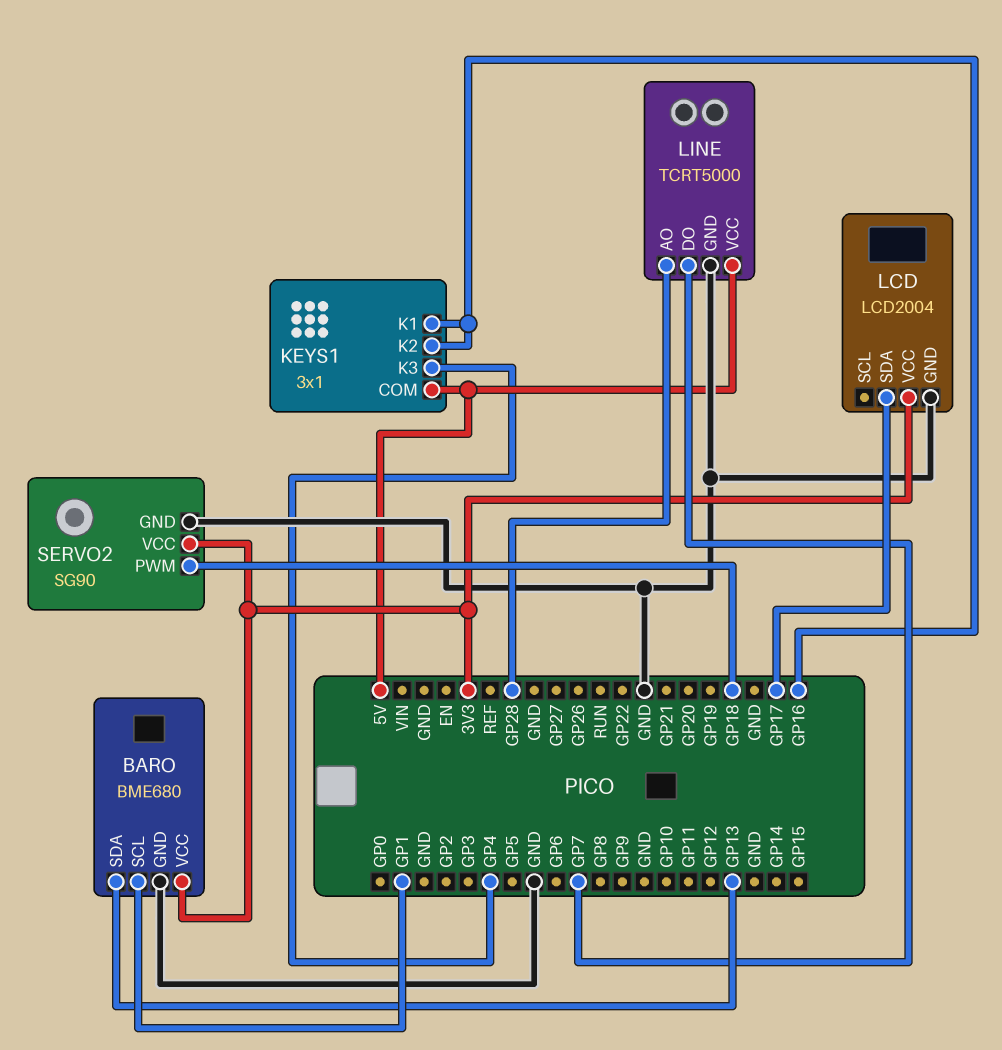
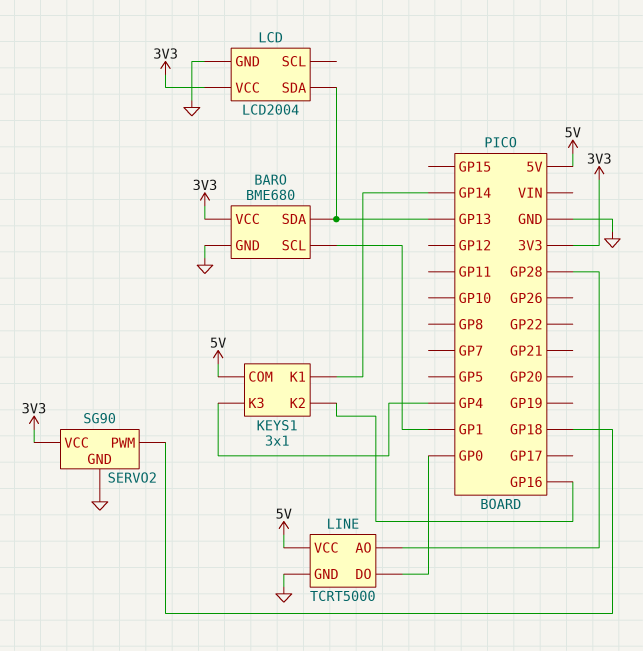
KEYS1 pin K1: GP16 -> GP14
LCD pin SDA: GP17 -> GP13
LINE pin DO: GP7 -> GP0

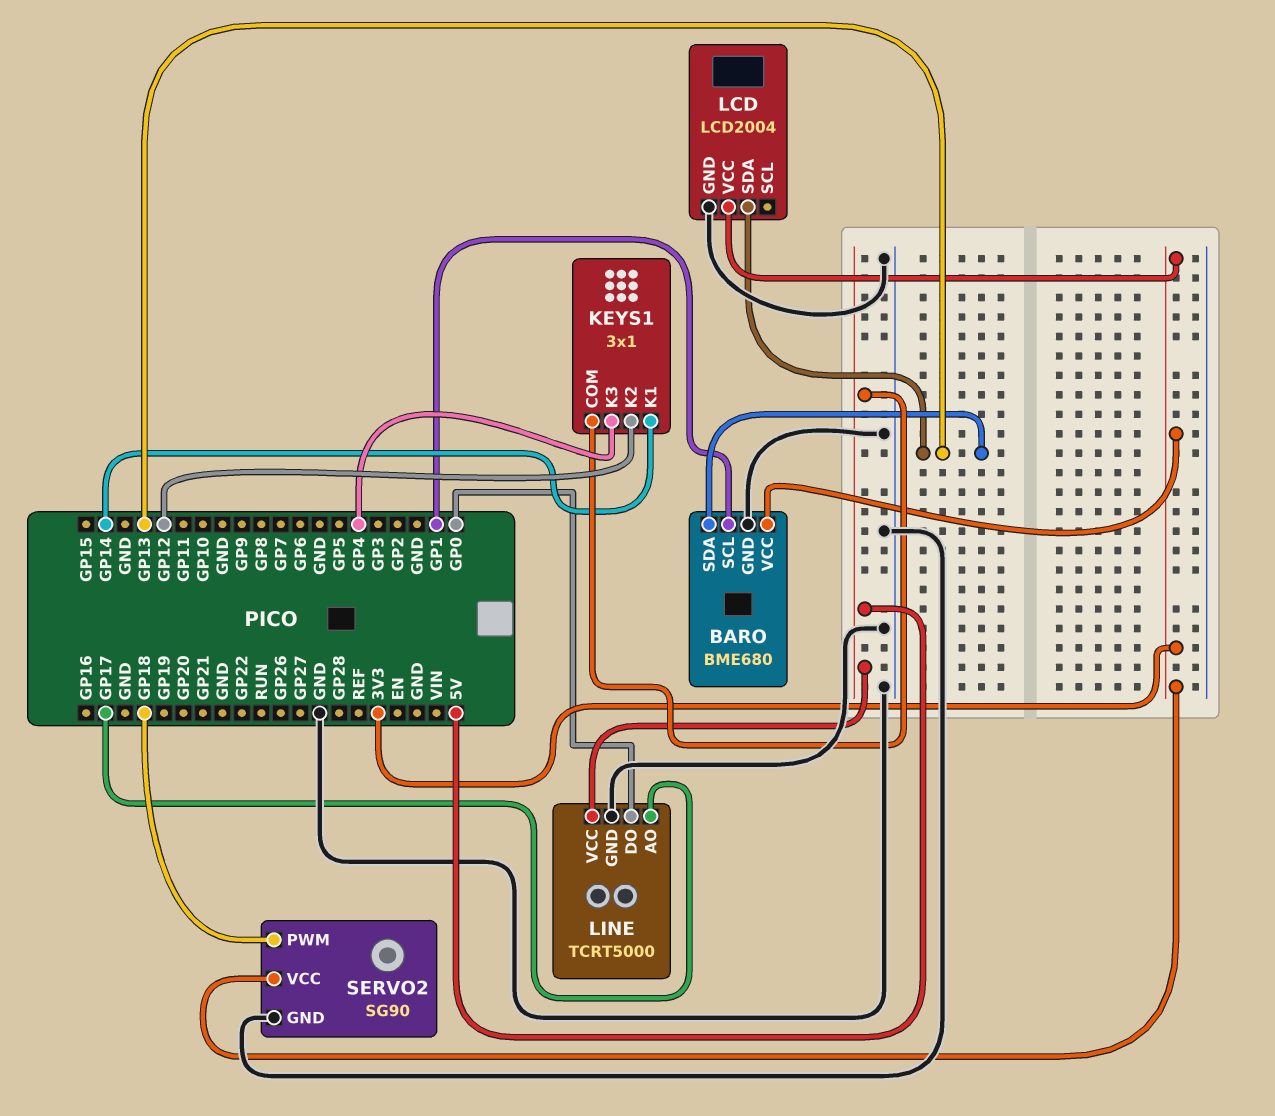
KEYS1 pin K2: GP16 -> GP12
LINE pin AO: GP28 -> GP17

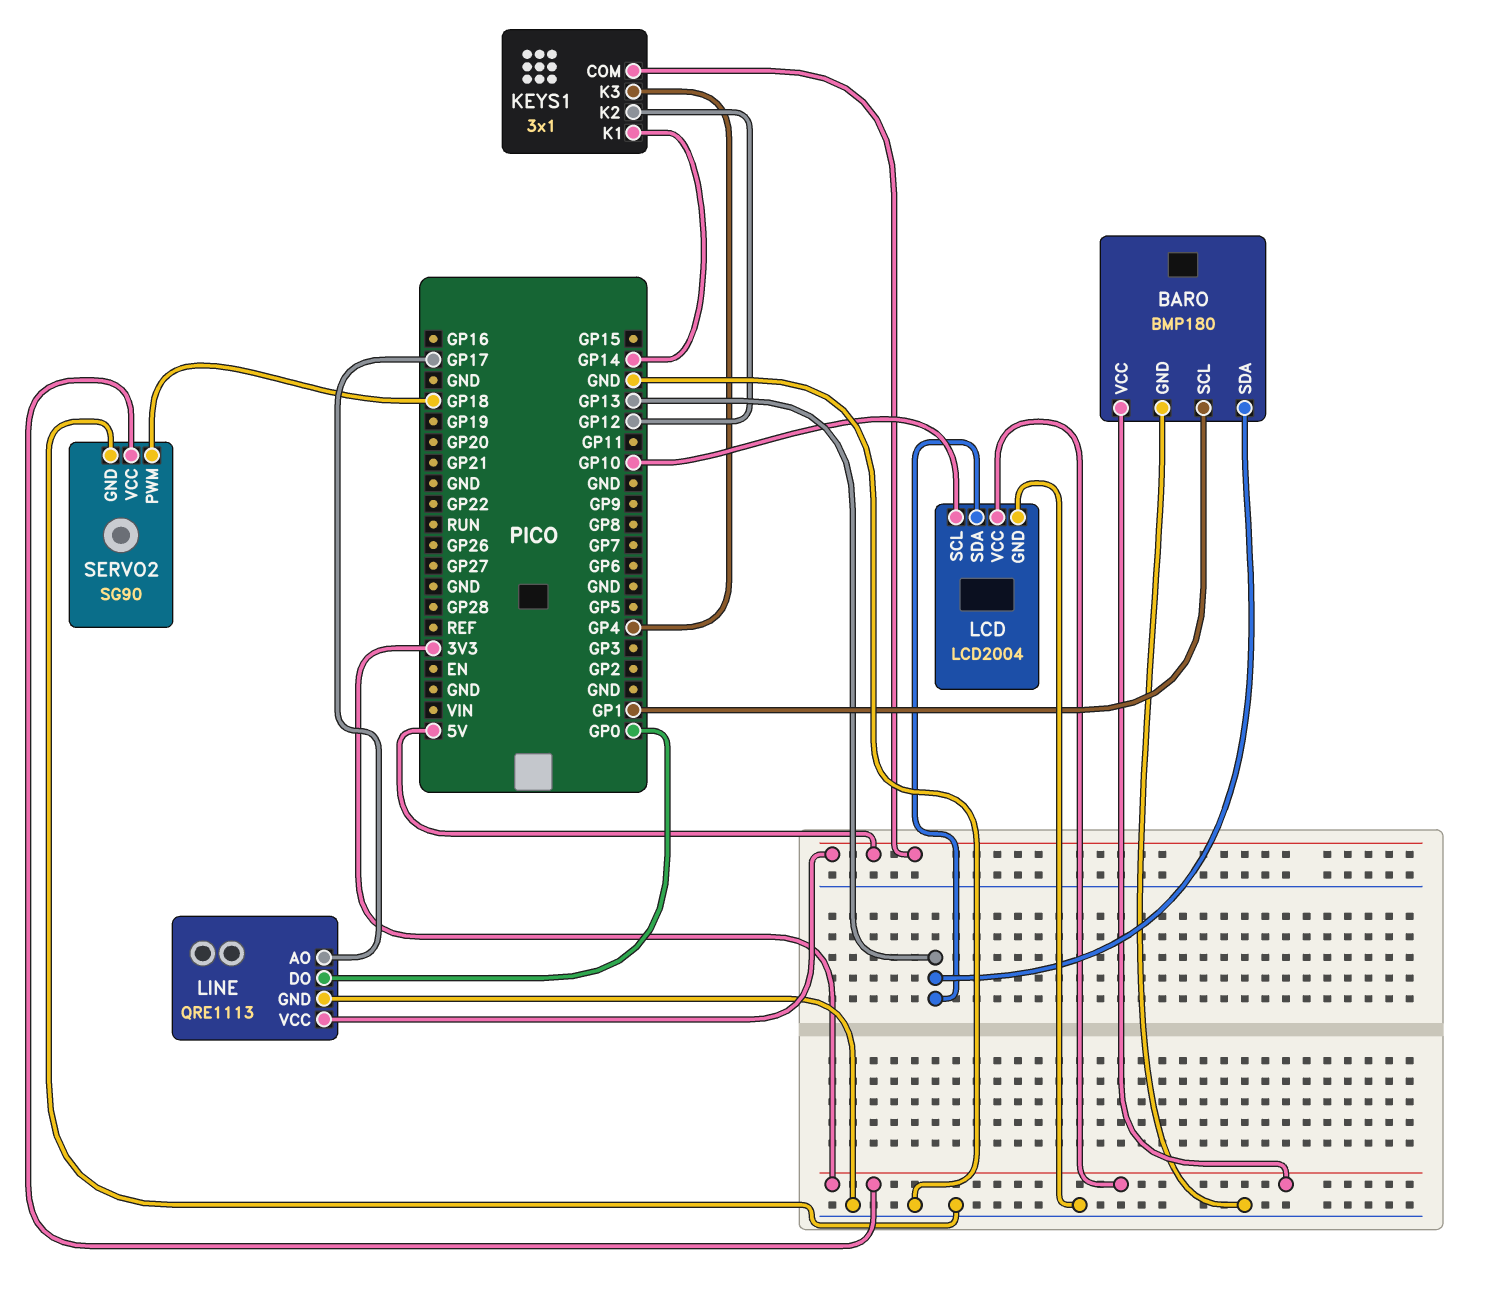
BARO: BME680 -> BMP180
LCD pin SCL: none -> GP10
LINE: TCRT5000 -> QRE1113

